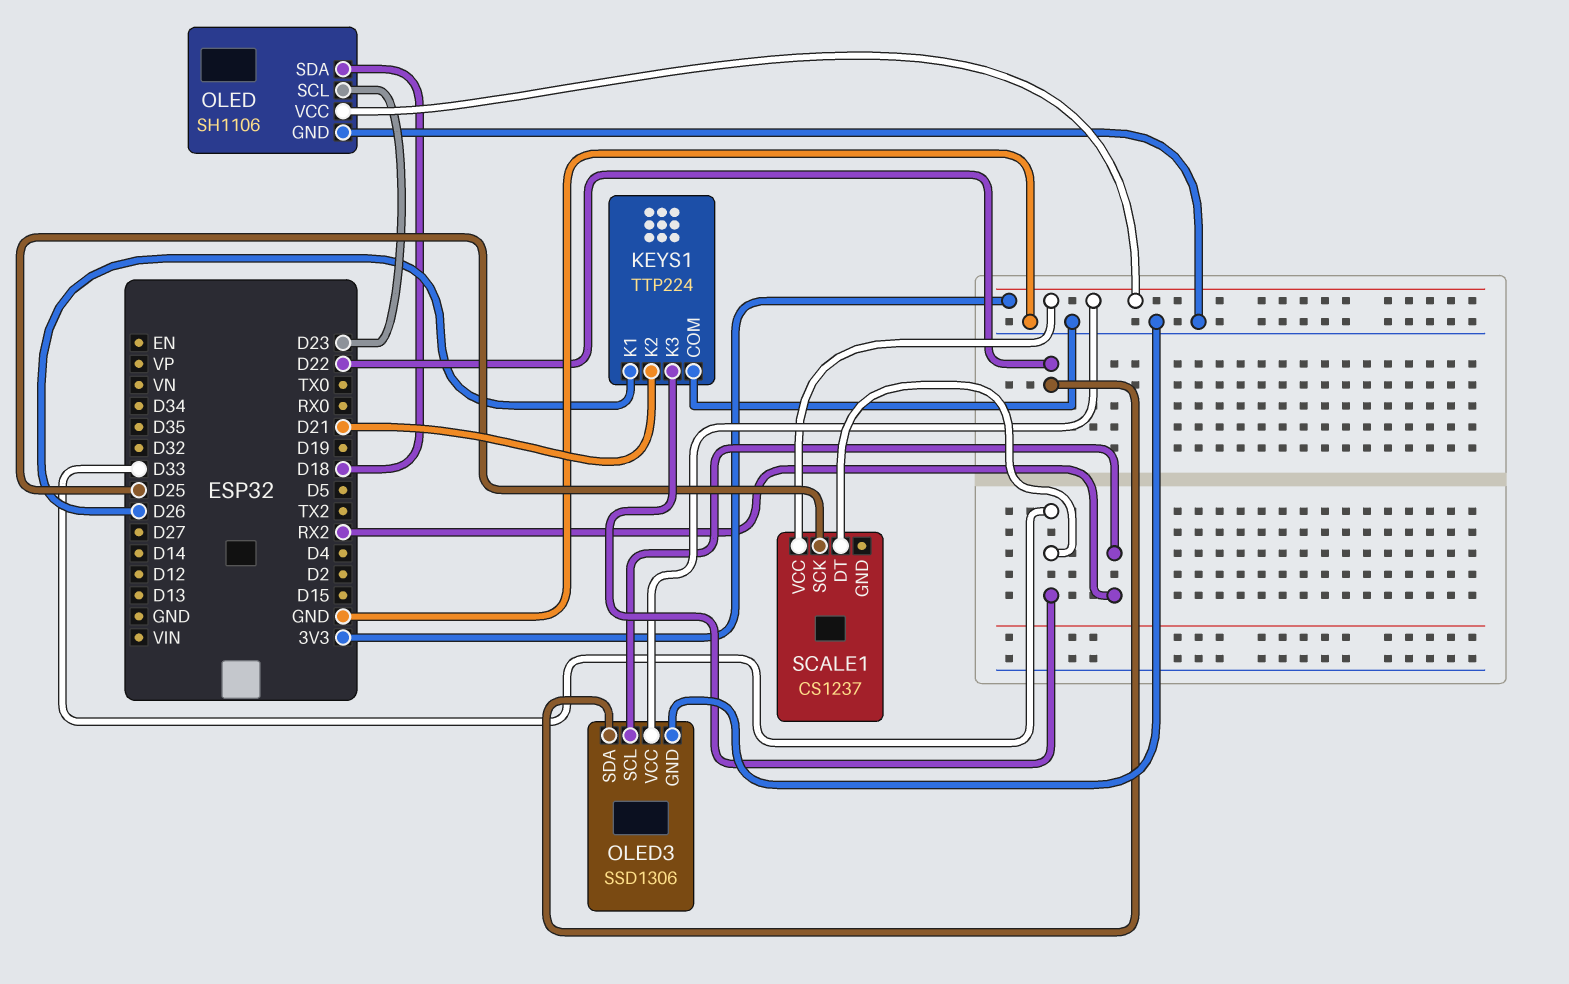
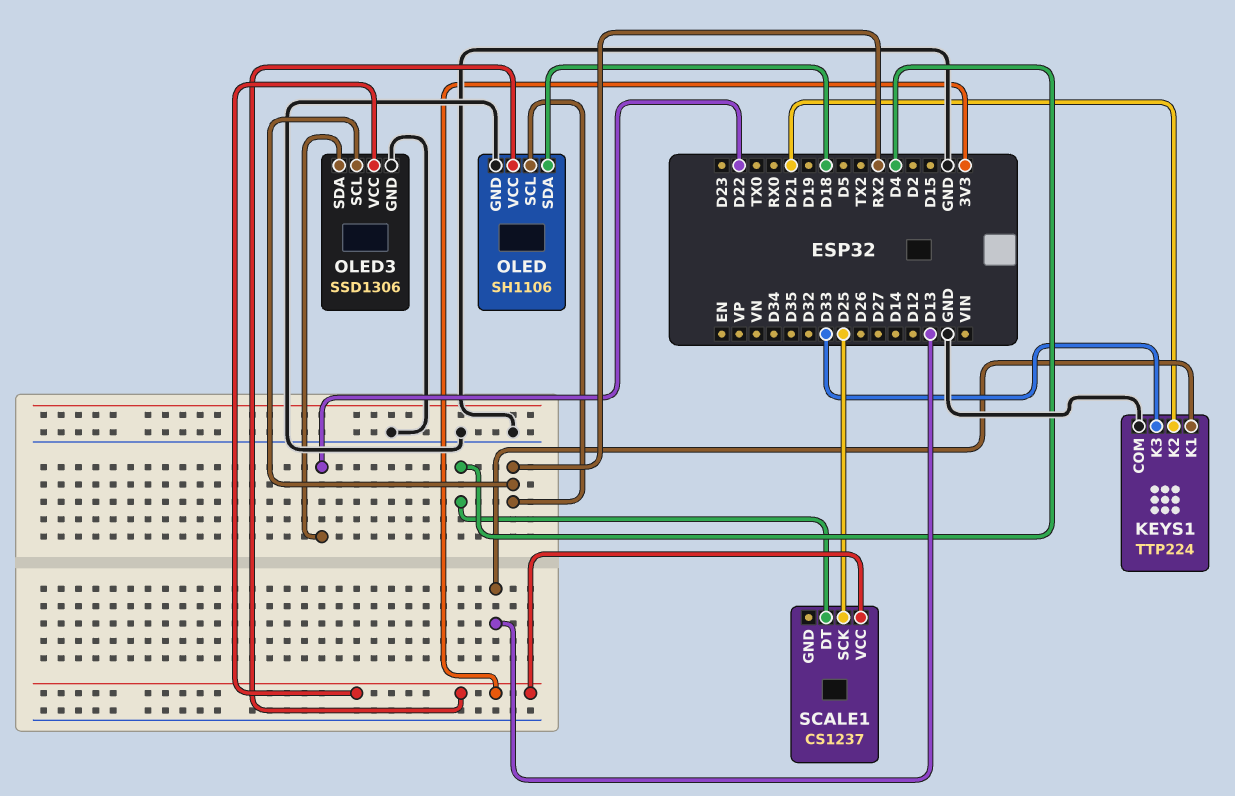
KEYS1 pin K1: D26 -> D13
OLED pin SCL: D23 -> RX2
SCALE1 pin DT: D33 -> D4

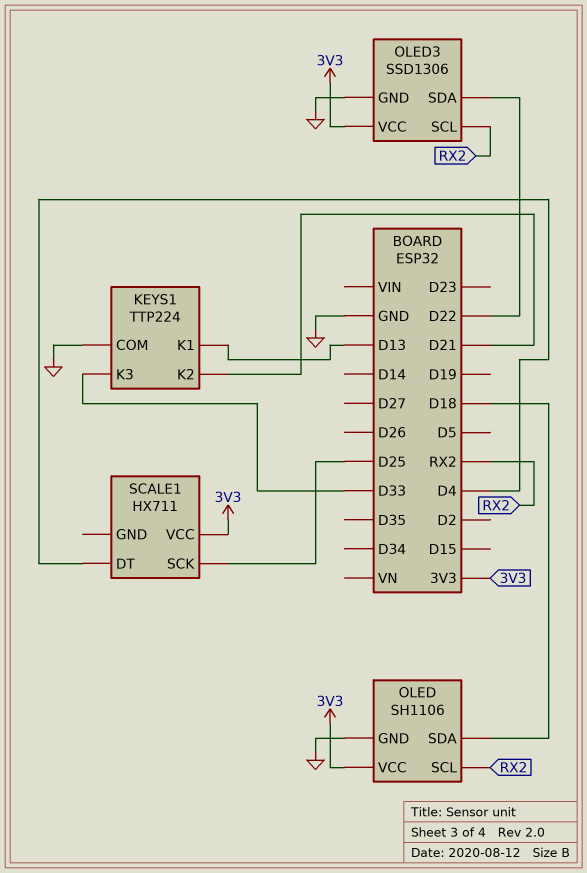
SCALE1: CS1237 -> HX711

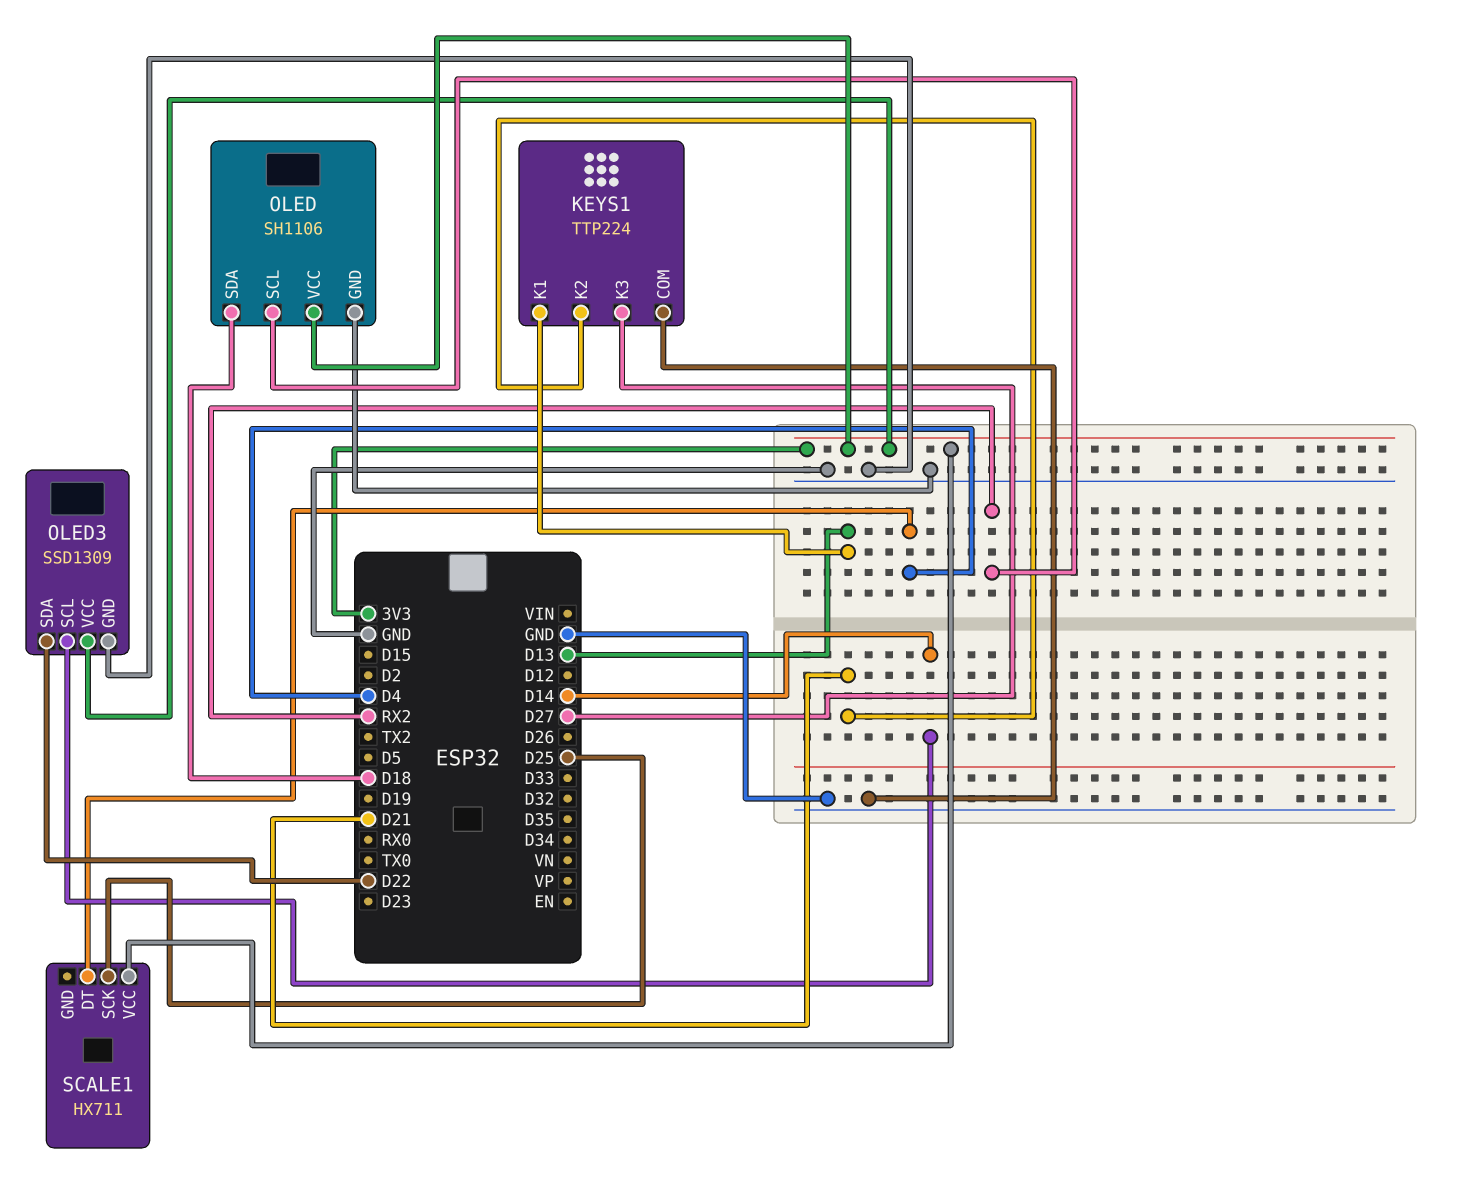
KEYS1 pin K3: D33 -> D27
OLED3: SSD1306 -> SSD1309
OLED3 pin SCL: RX2 -> D14

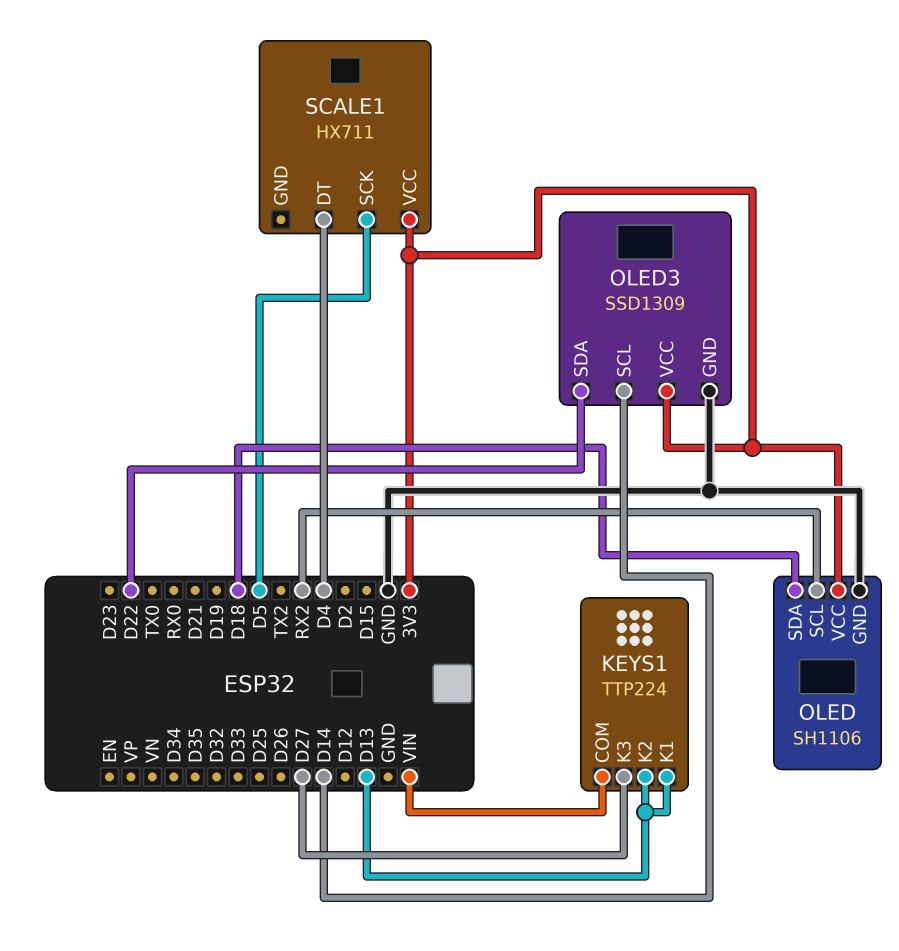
KEYS1 pin COM: GND -> VIN
KEYS1 pin K2: D21 -> D13
SCALE1 pin SCK: D25 -> D5

